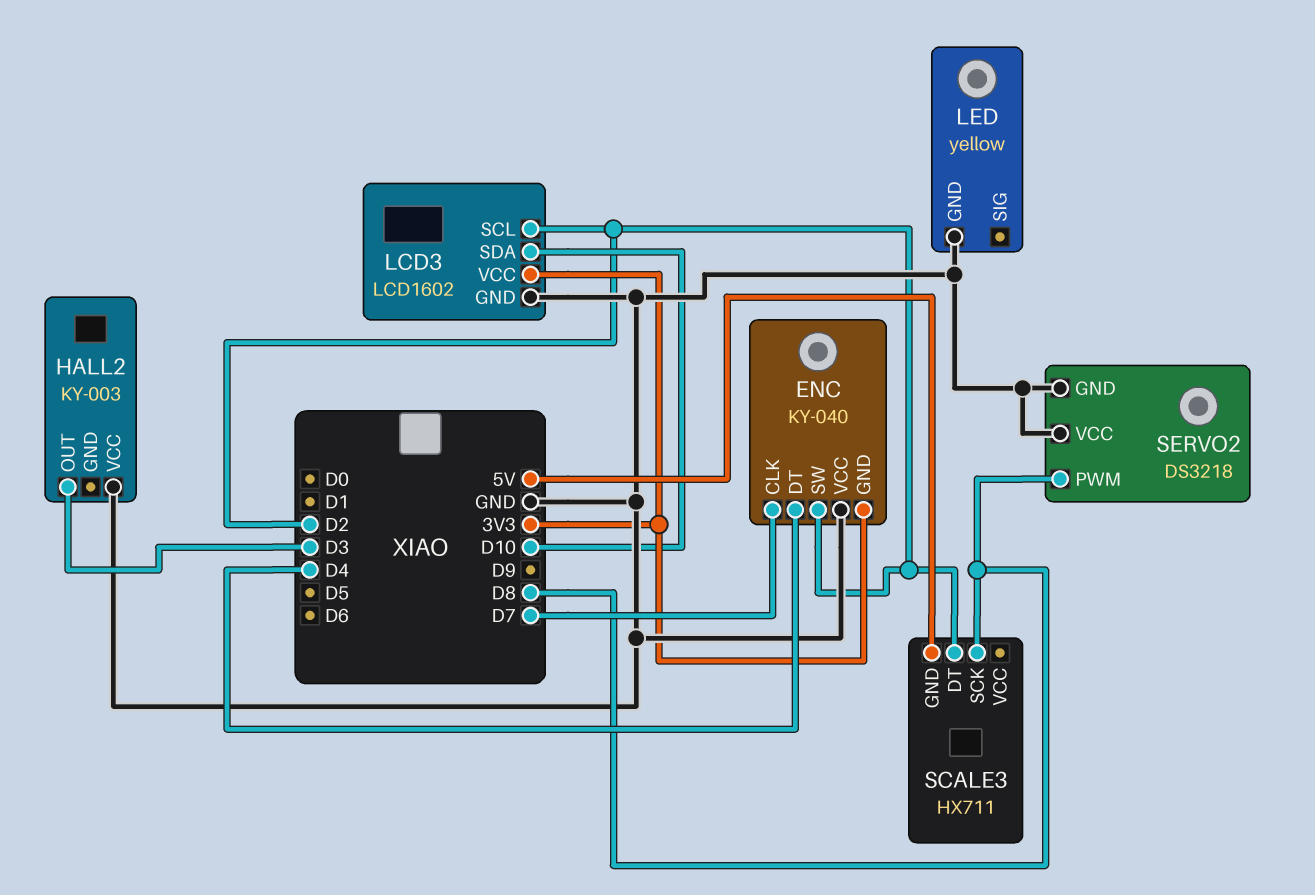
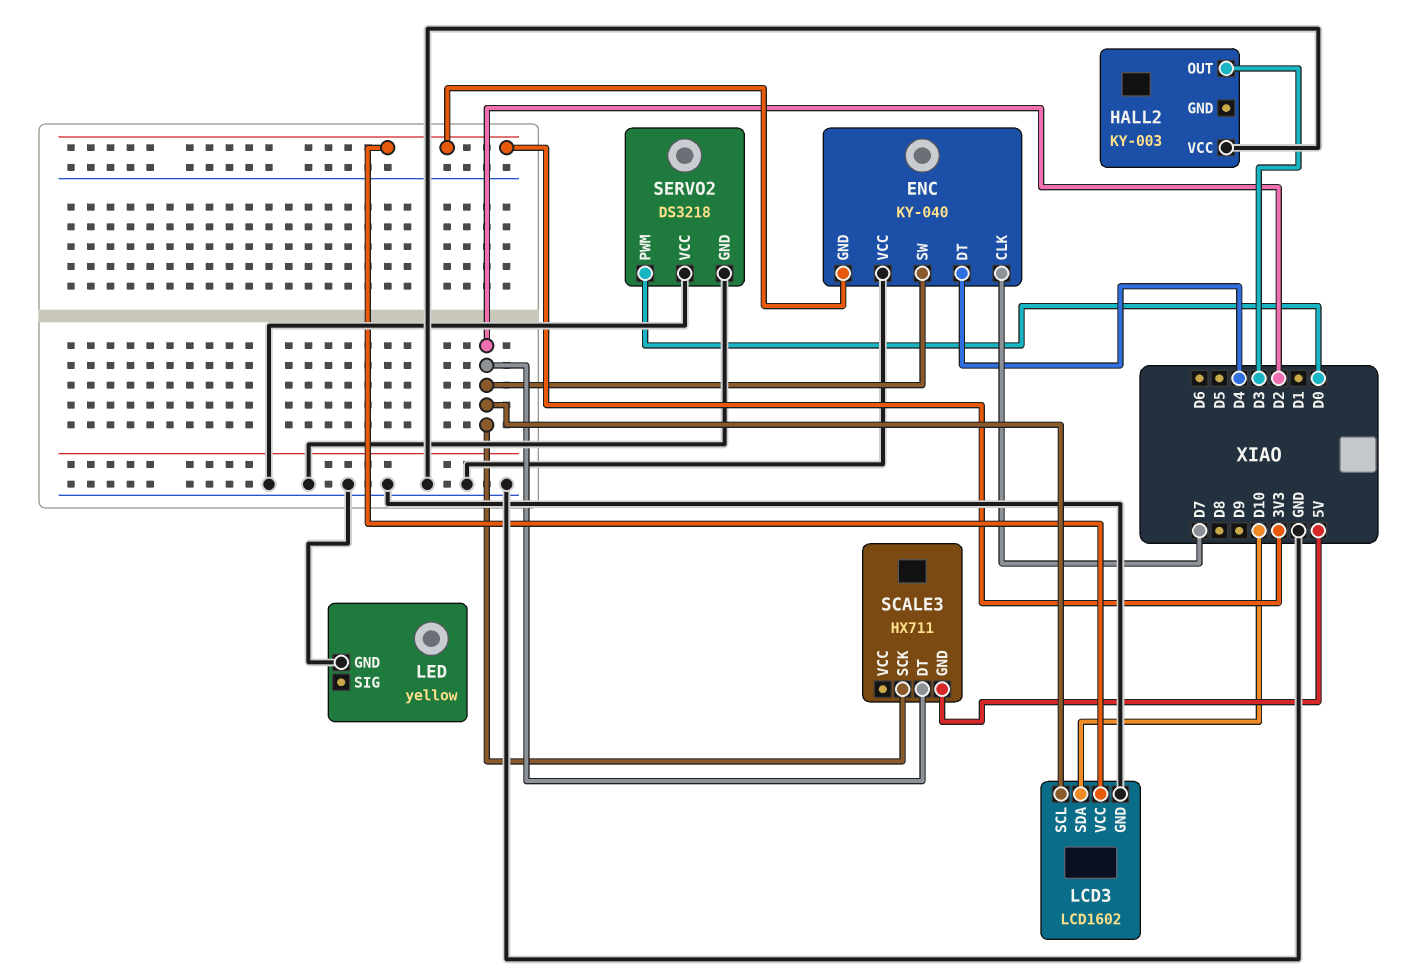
SCALE3 pin SCK: D8 -> D2
SERVO2 pin PWM: D8 -> D0

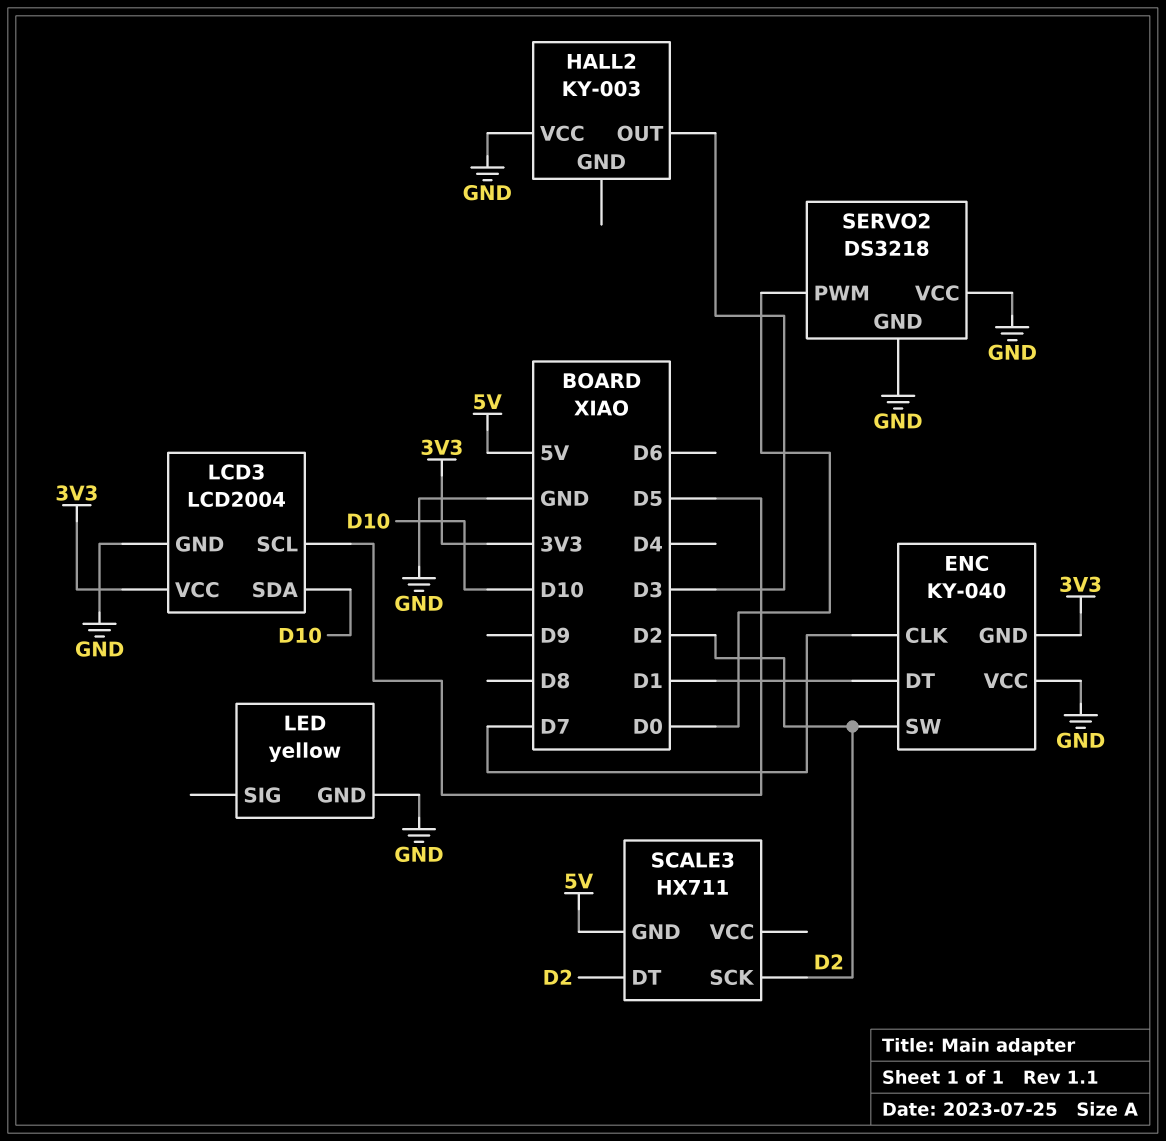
ENC pin DT: D4 -> D1
LCD3: LCD1602 -> LCD2004
LCD3 pin SCL: D2 -> D5

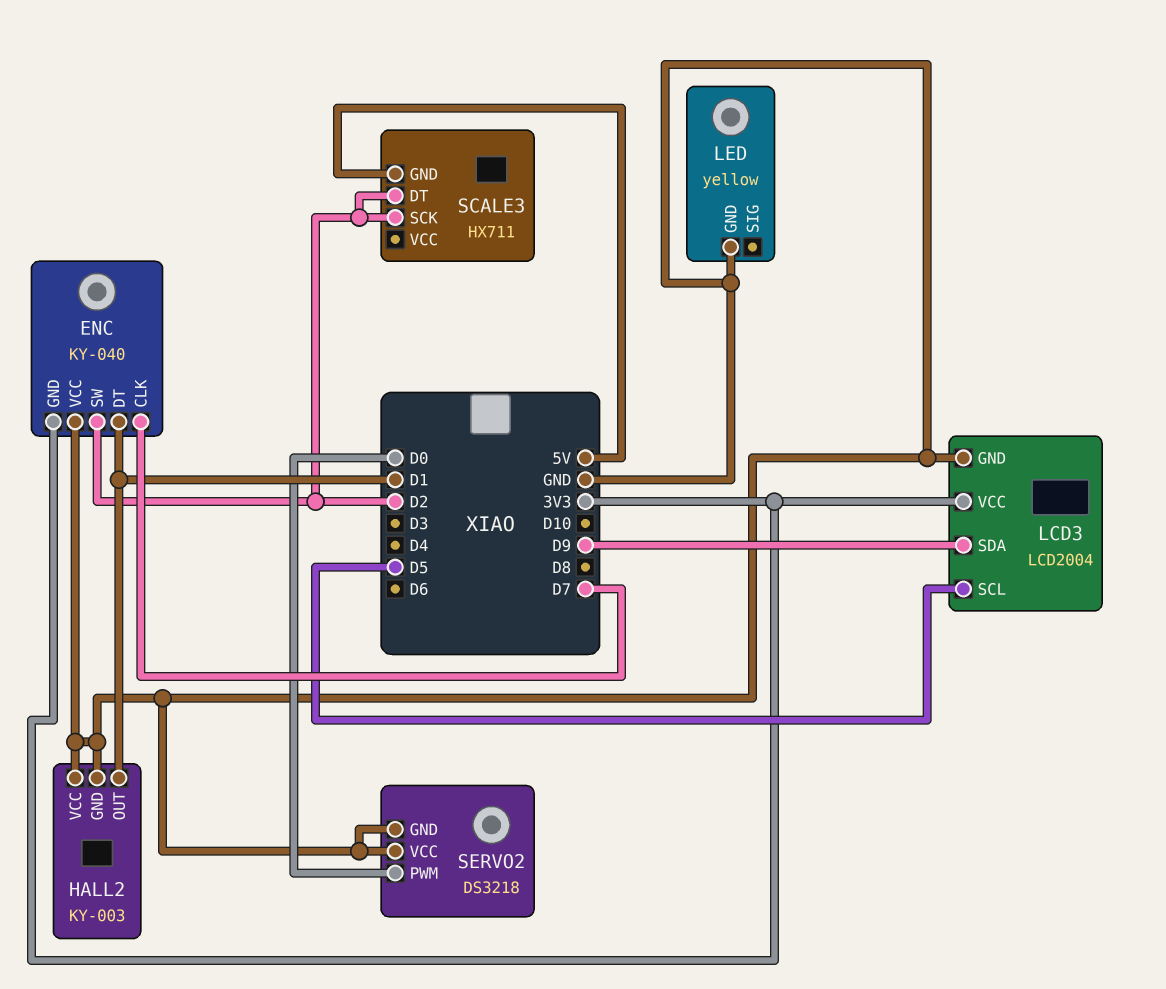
HALL2 pin GND: none -> GND
HALL2 pin OUT: D3 -> D1
LCD3 pin SDA: D10 -> D9

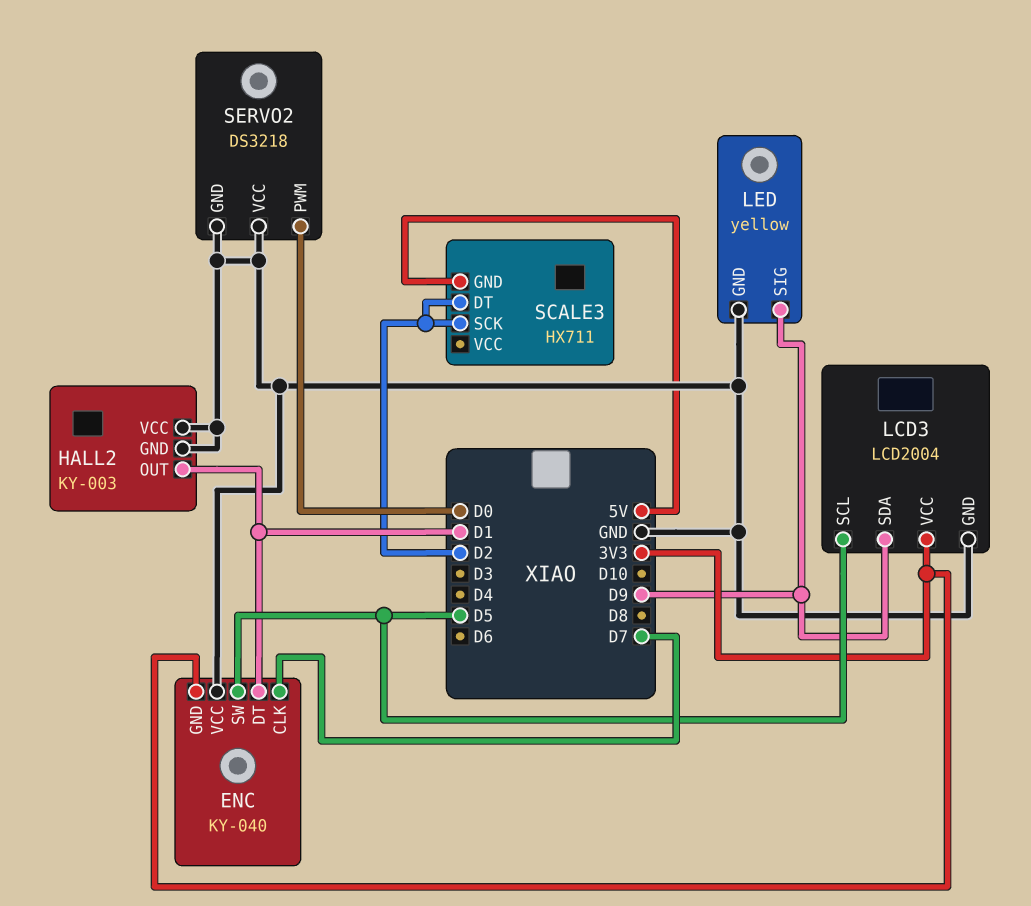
ENC pin SW: D2 -> D5
LED pin SIG: none -> D9

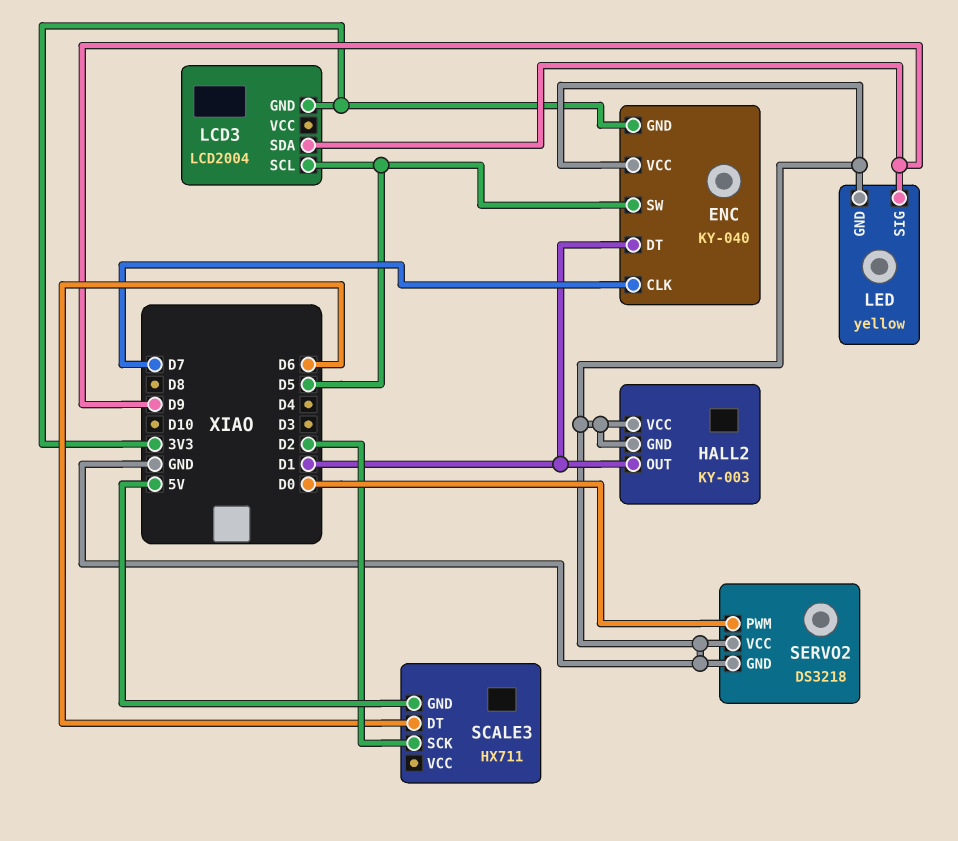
LCD3 pin GND: GND -> 3V3
LCD3 pin VCC: 3V3 -> none
SCALE3 pin DT: D2 -> D6

